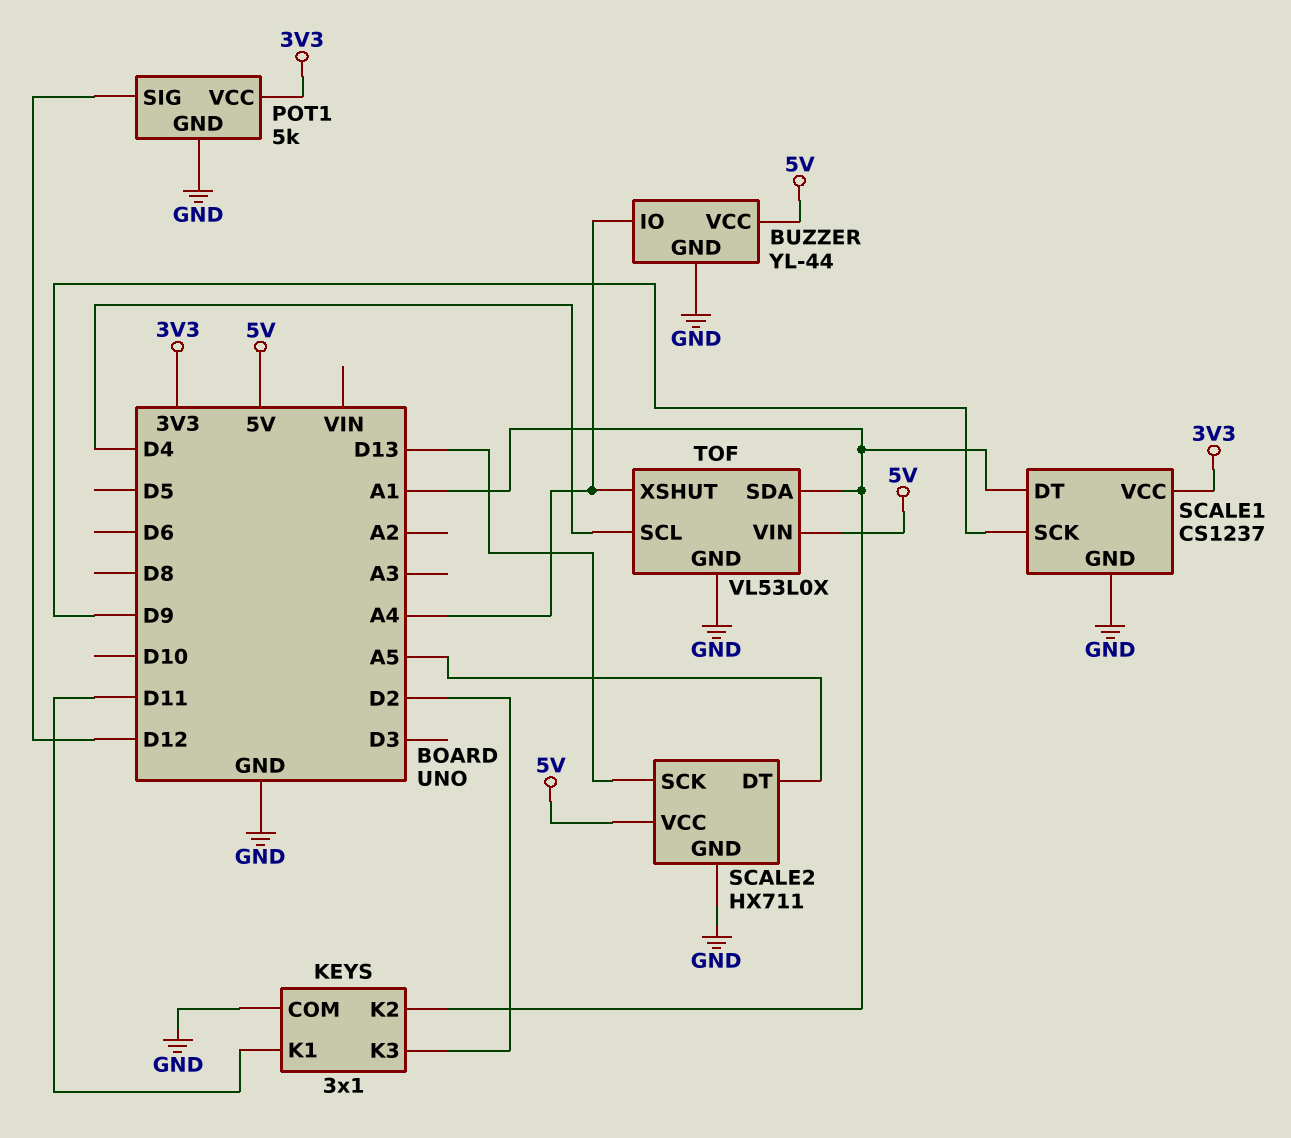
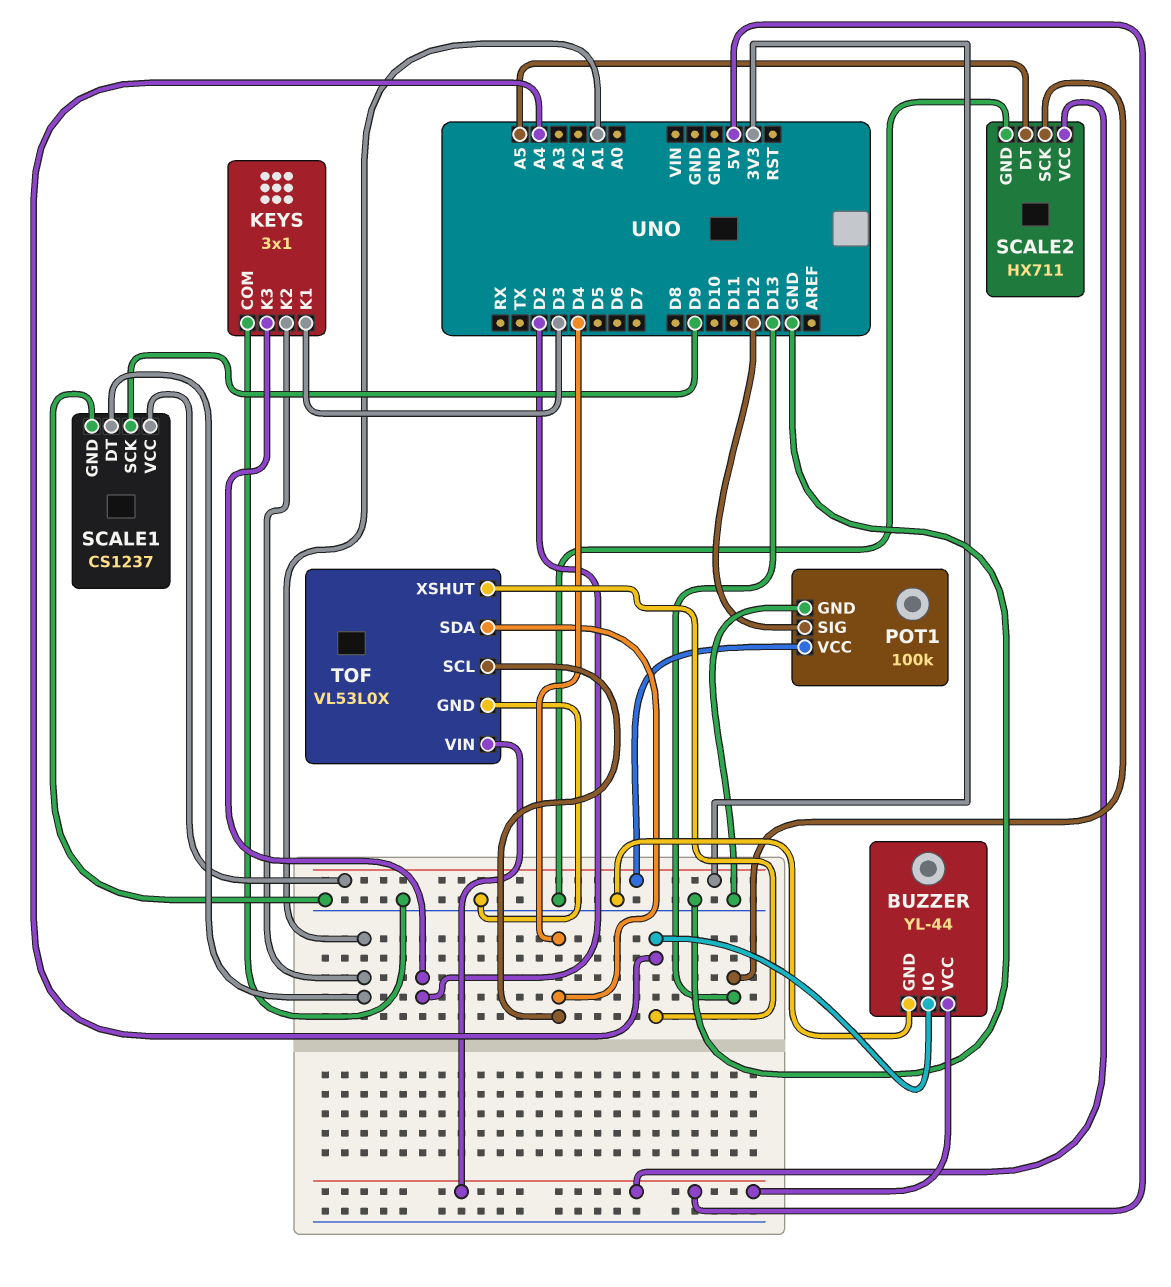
KEYS pin K1: D11 -> D3
POT1: 5k -> 100k
TOF pin SDA: A1 -> D4

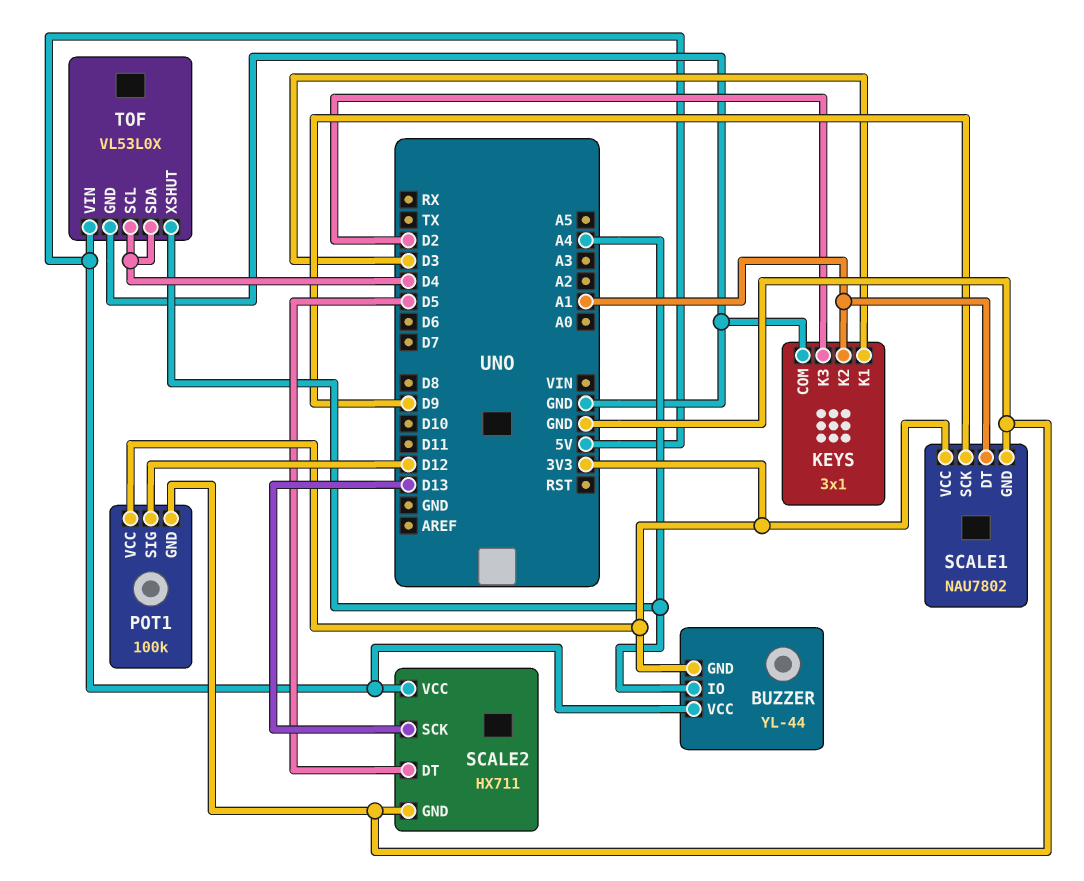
BUZZER pin GND: GND -> 3V3
SCALE1: CS1237 -> NAU7802
SCALE2 pin DT: A5 -> D5

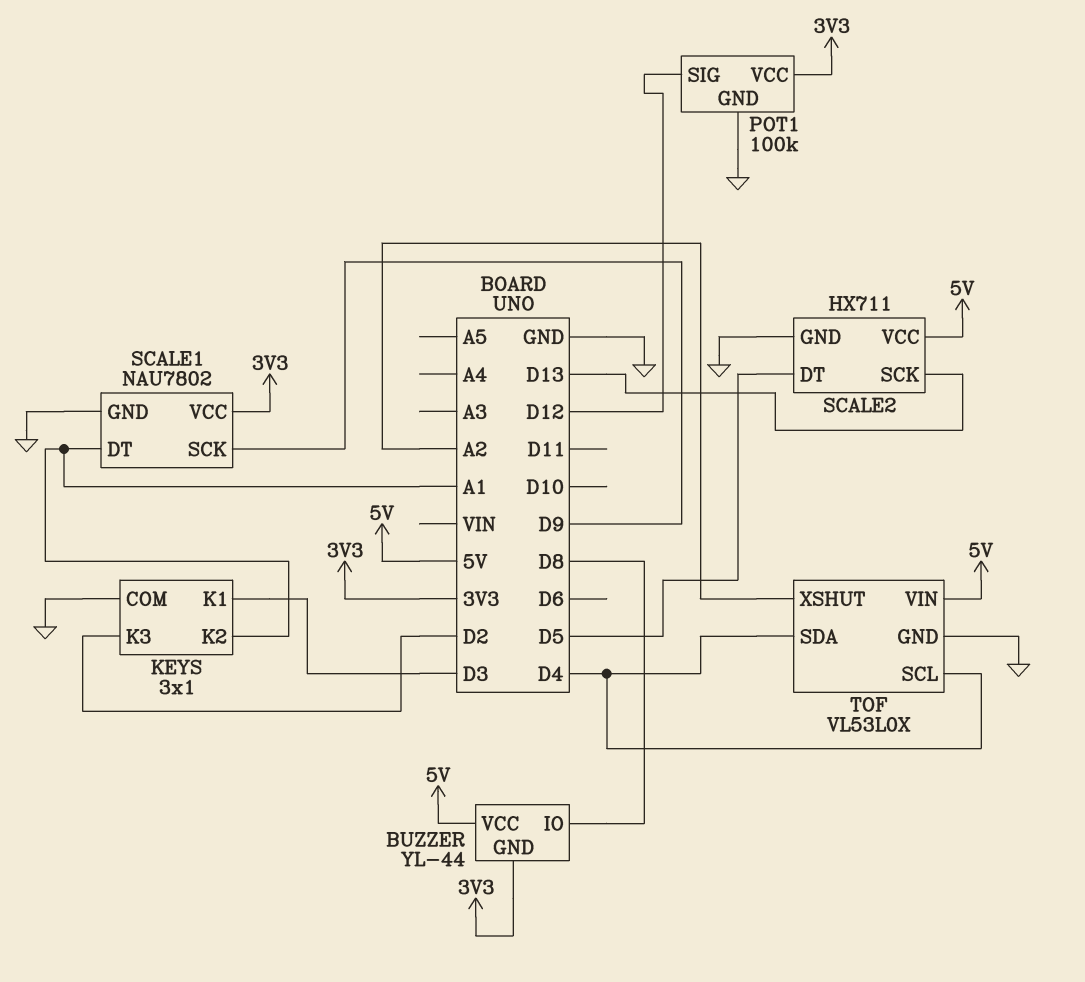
BUZZER pin IO: A4 -> D8
TOF pin XSHUT: A4 -> A2

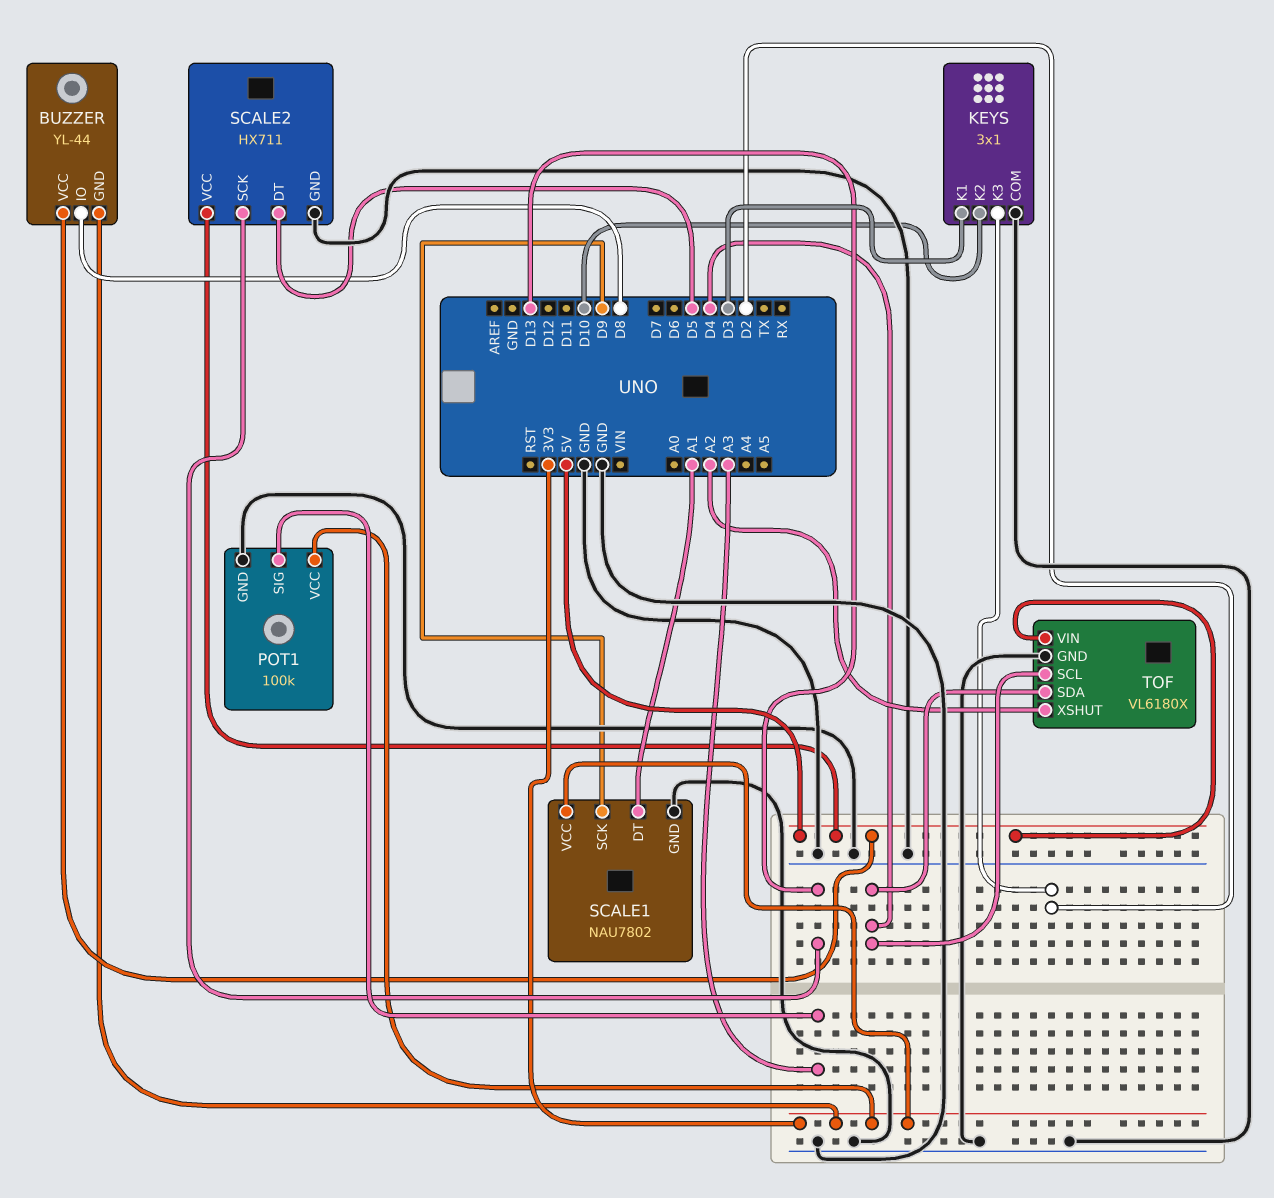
KEYS pin K2: A1 -> D10
POT1 pin SIG: D12 -> A3
TOF: VL53L0X -> VL6180X

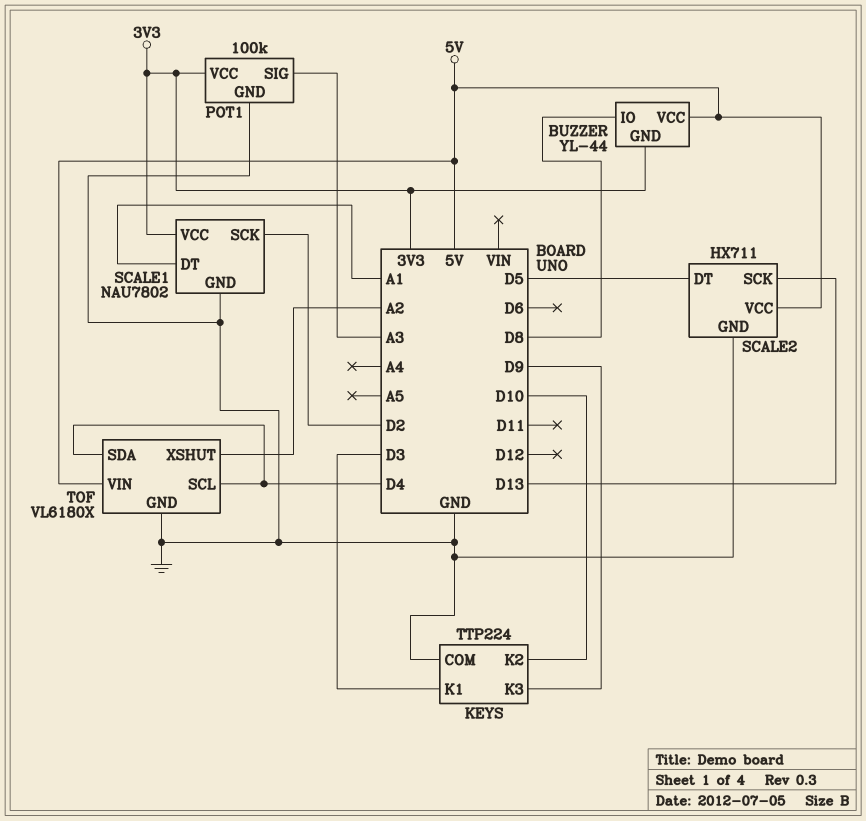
KEYS: 3x1 -> TTP224
KEYS pin K3: D2 -> D9
SCALE1 pin SCK: D9 -> D2

